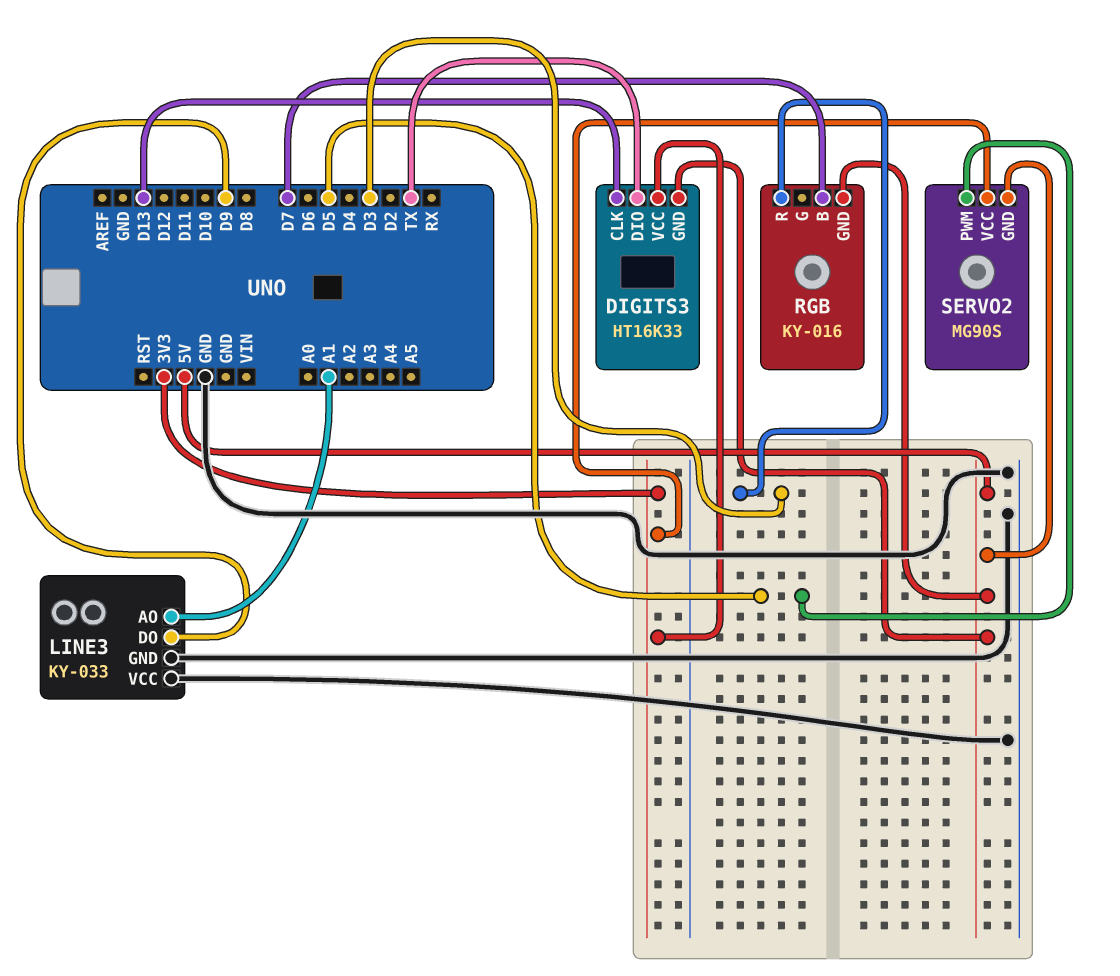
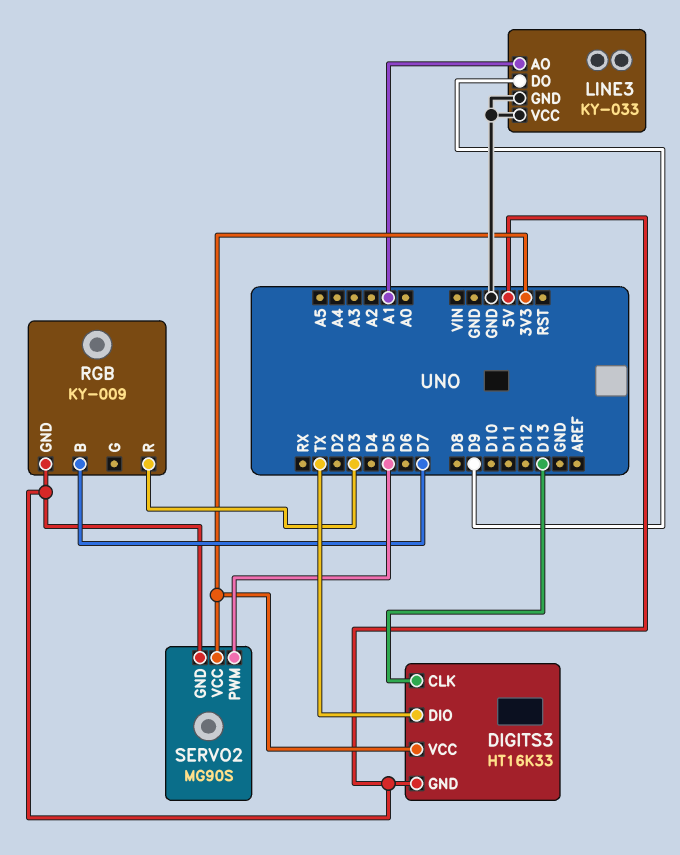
RGB: KY-016 -> KY-009

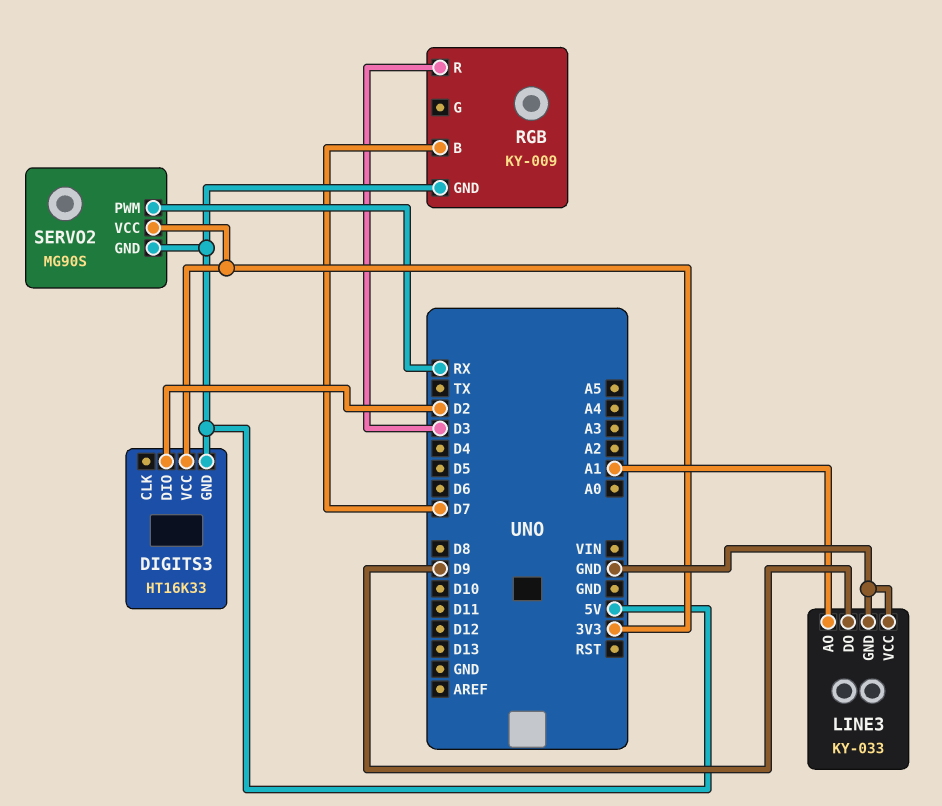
DIGITS3 pin CLK: D13 -> none
DIGITS3 pin DIO: TX -> D2
SERVO2 pin PWM: D5 -> RX

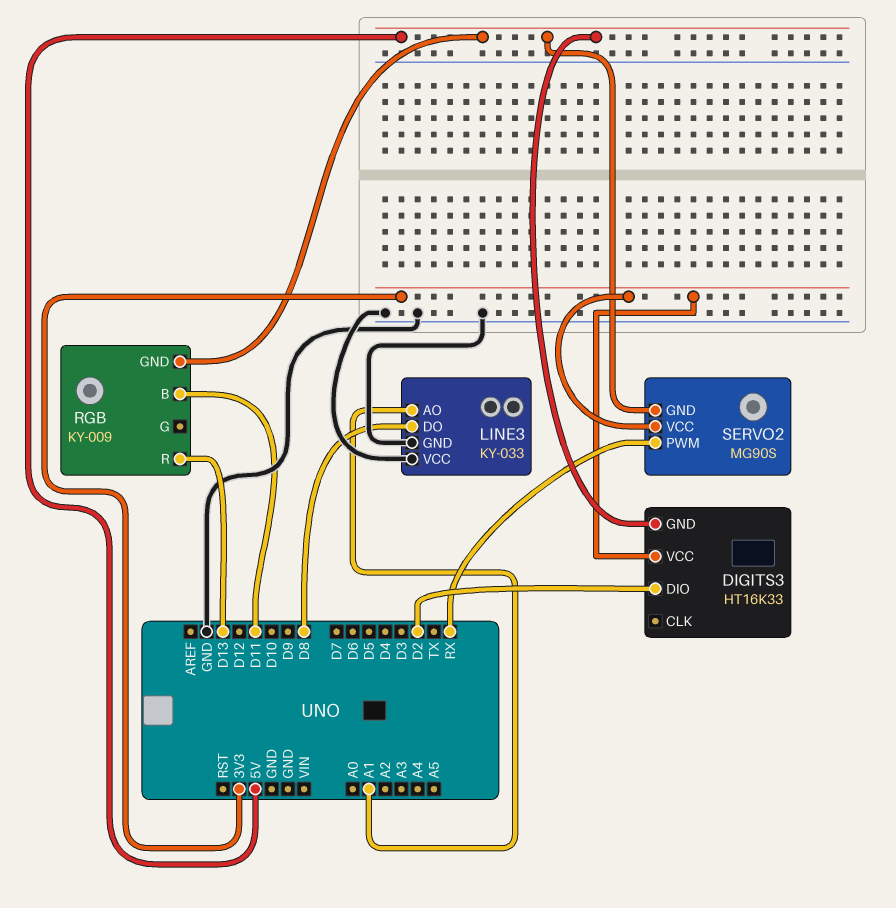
LINE3 pin DO: D9 -> D8
RGB pin B: D7 -> D11
RGB pin R: D3 -> D13

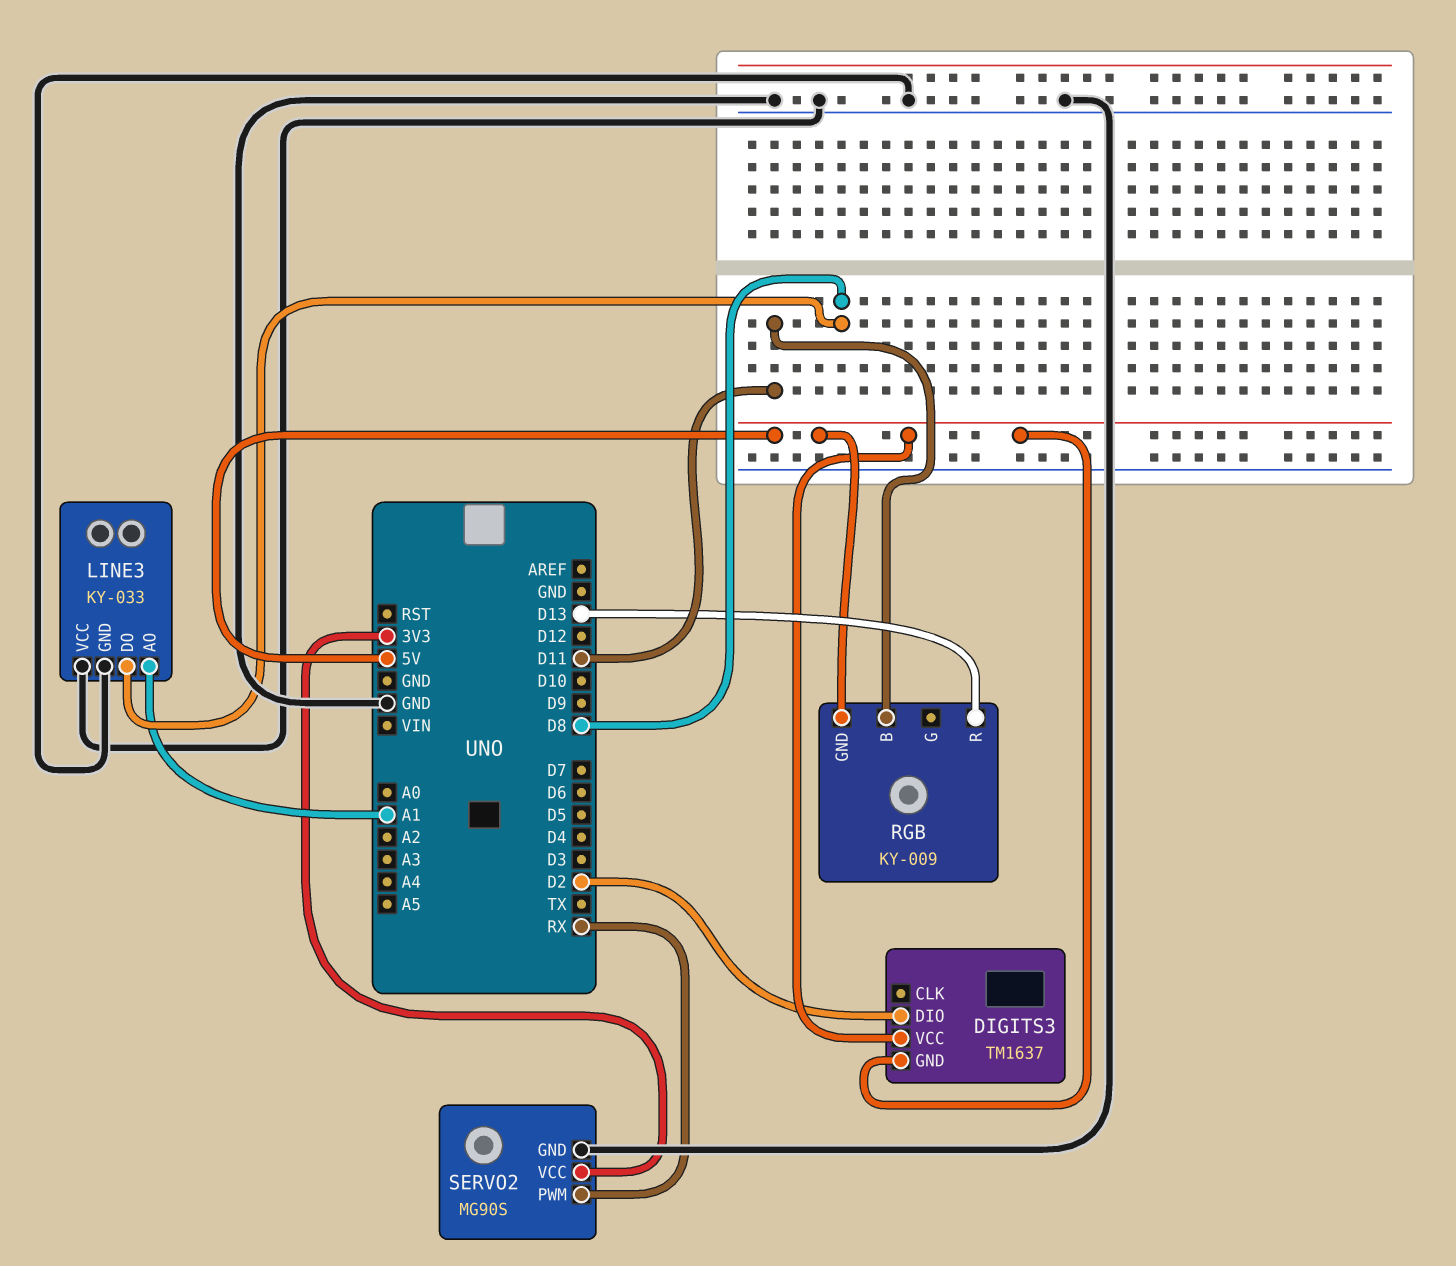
DIGITS3: HT16K33 -> TM1637
DIGITS3 pin VCC: 3V3 -> 5V
SERVO2 pin GND: 5V -> GND

